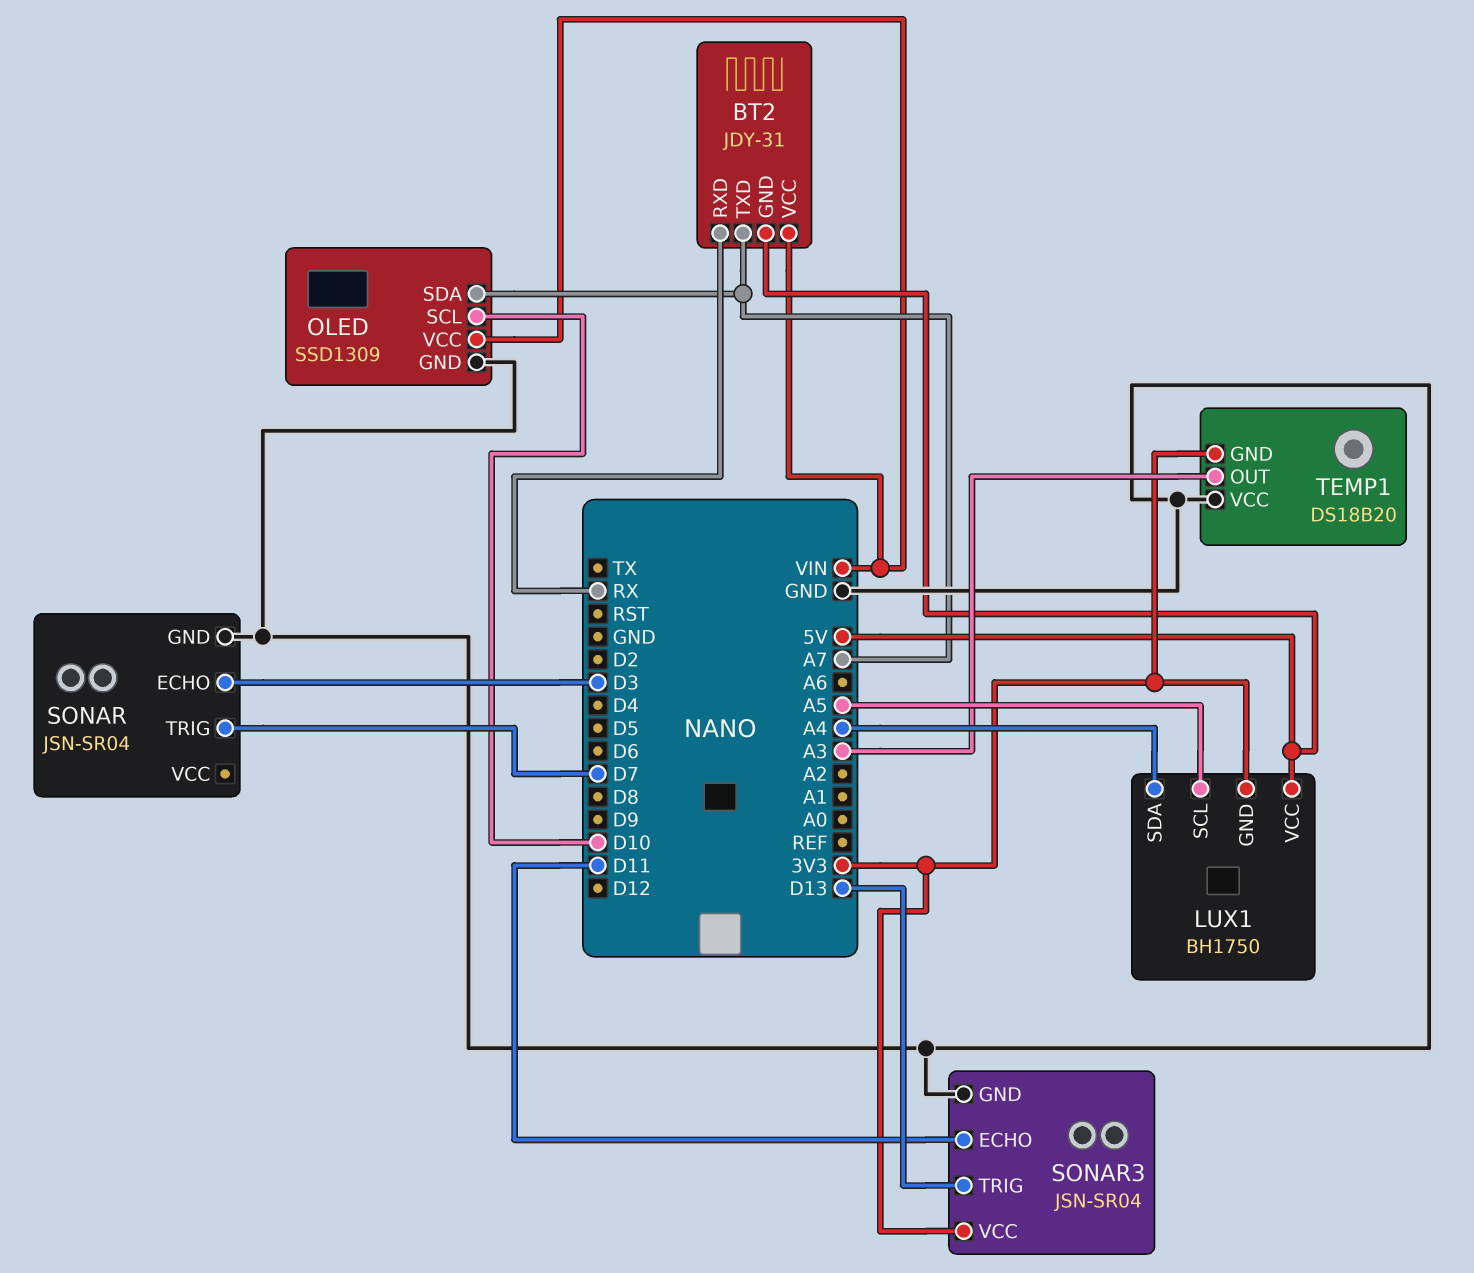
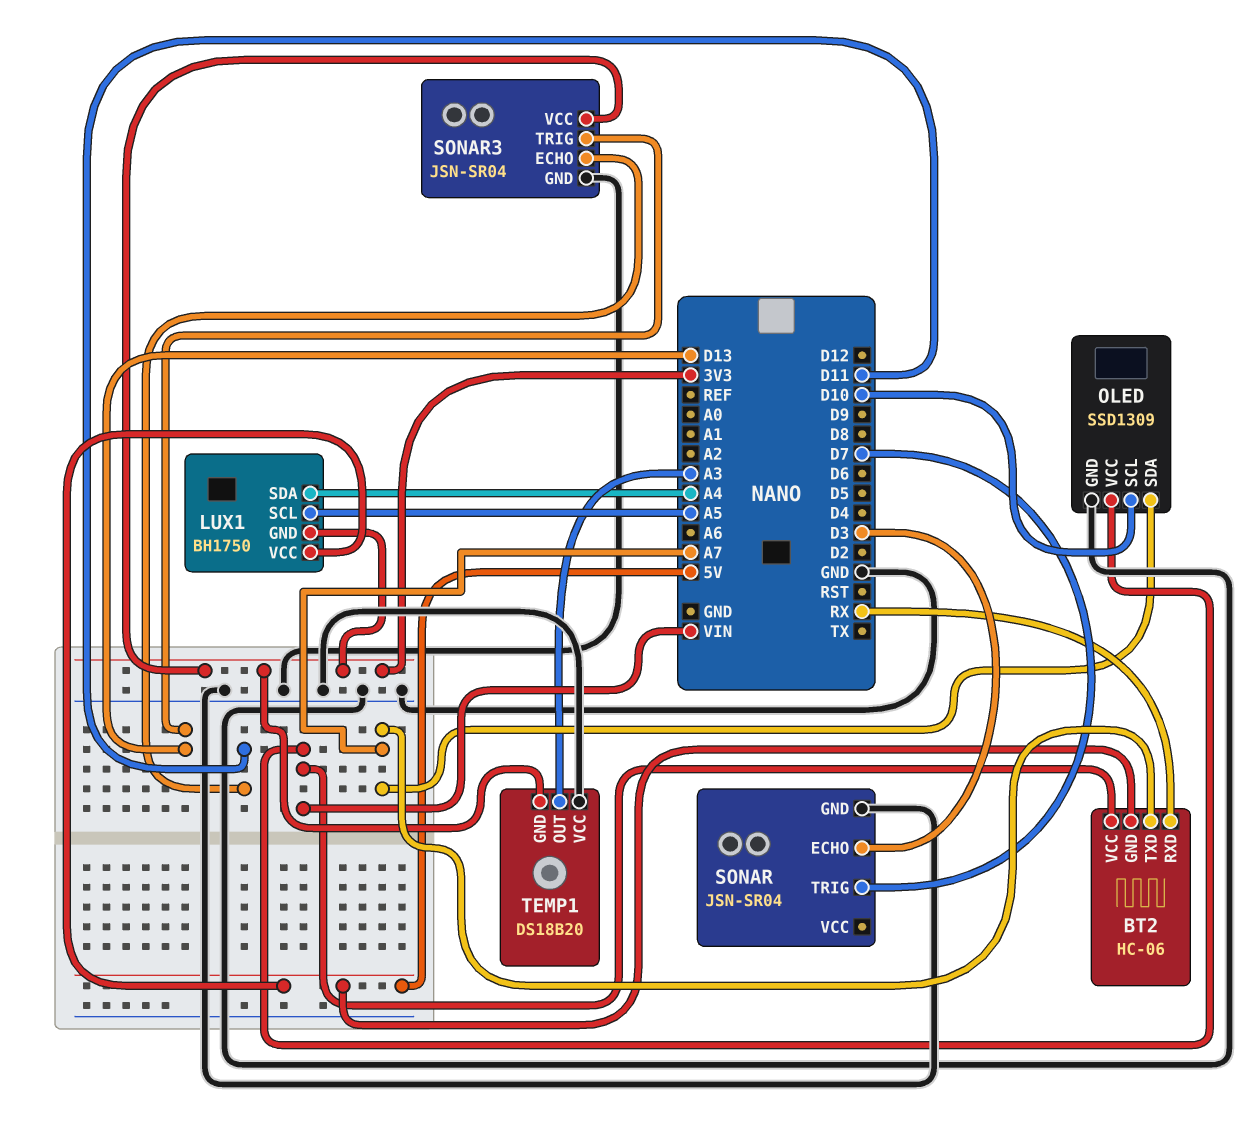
BT2: JDY-31 -> HC-06

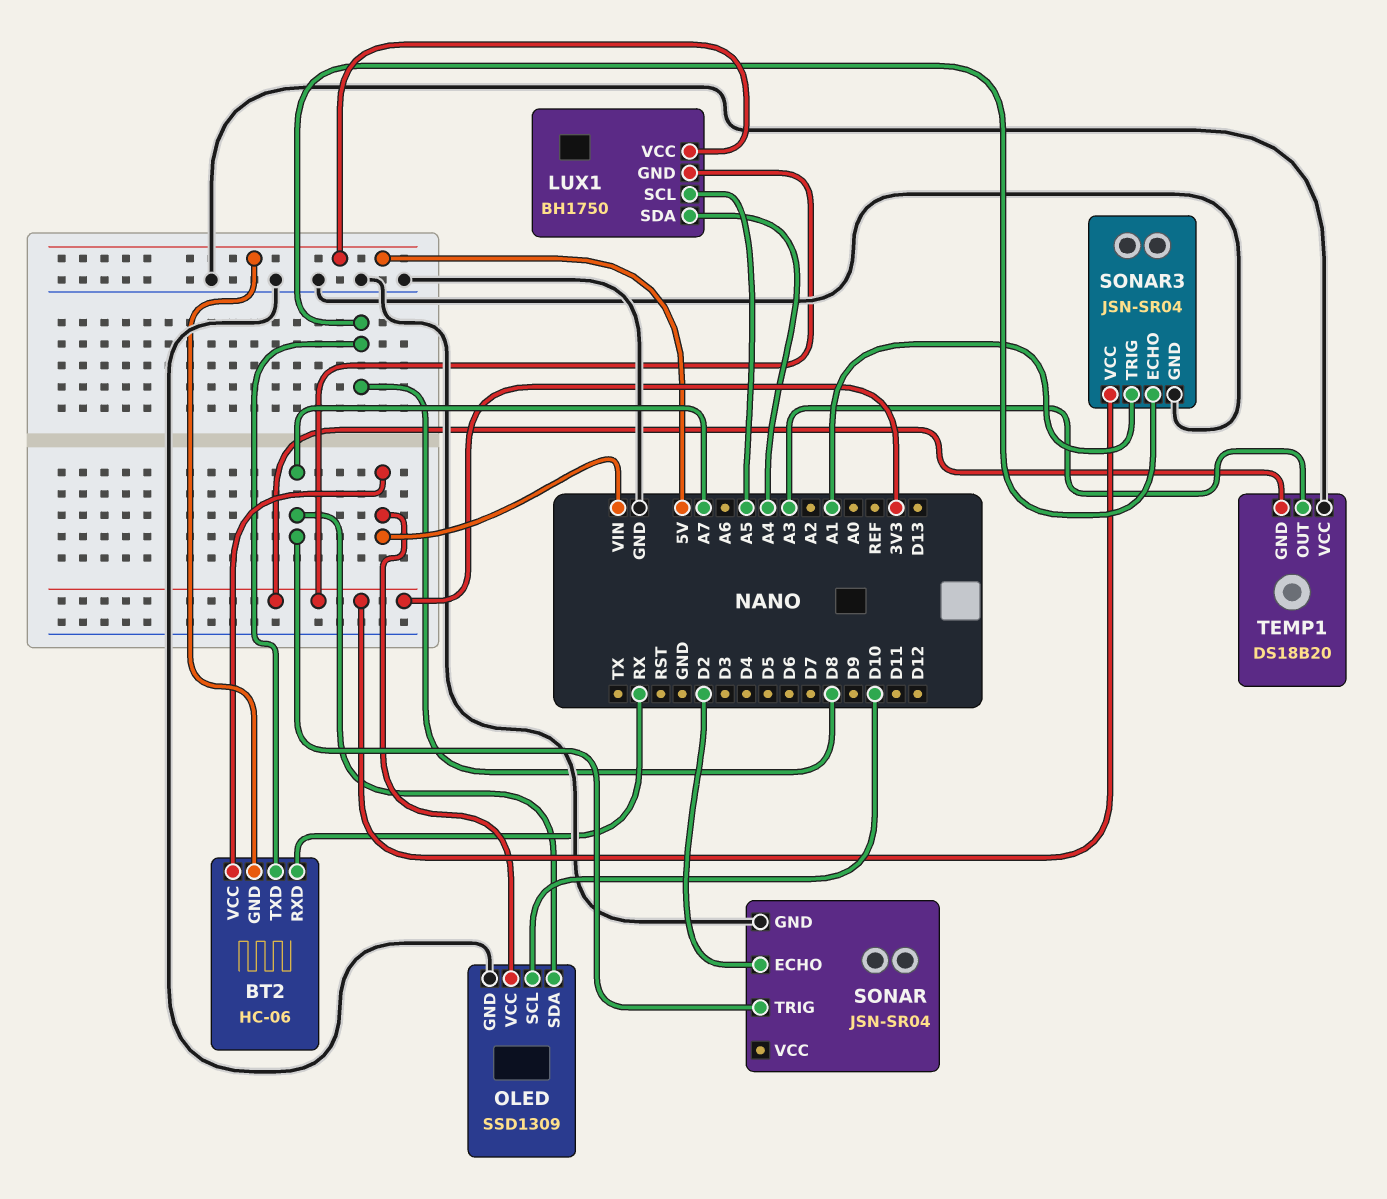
BT2 pin TXD: A7 -> D8
SONAR pin ECHO: D3 -> D2
SONAR pin TRIG: D7 -> A7
SONAR3 pin ECHO: D11 -> D8
SONAR3 pin TRIG: D13 -> A1

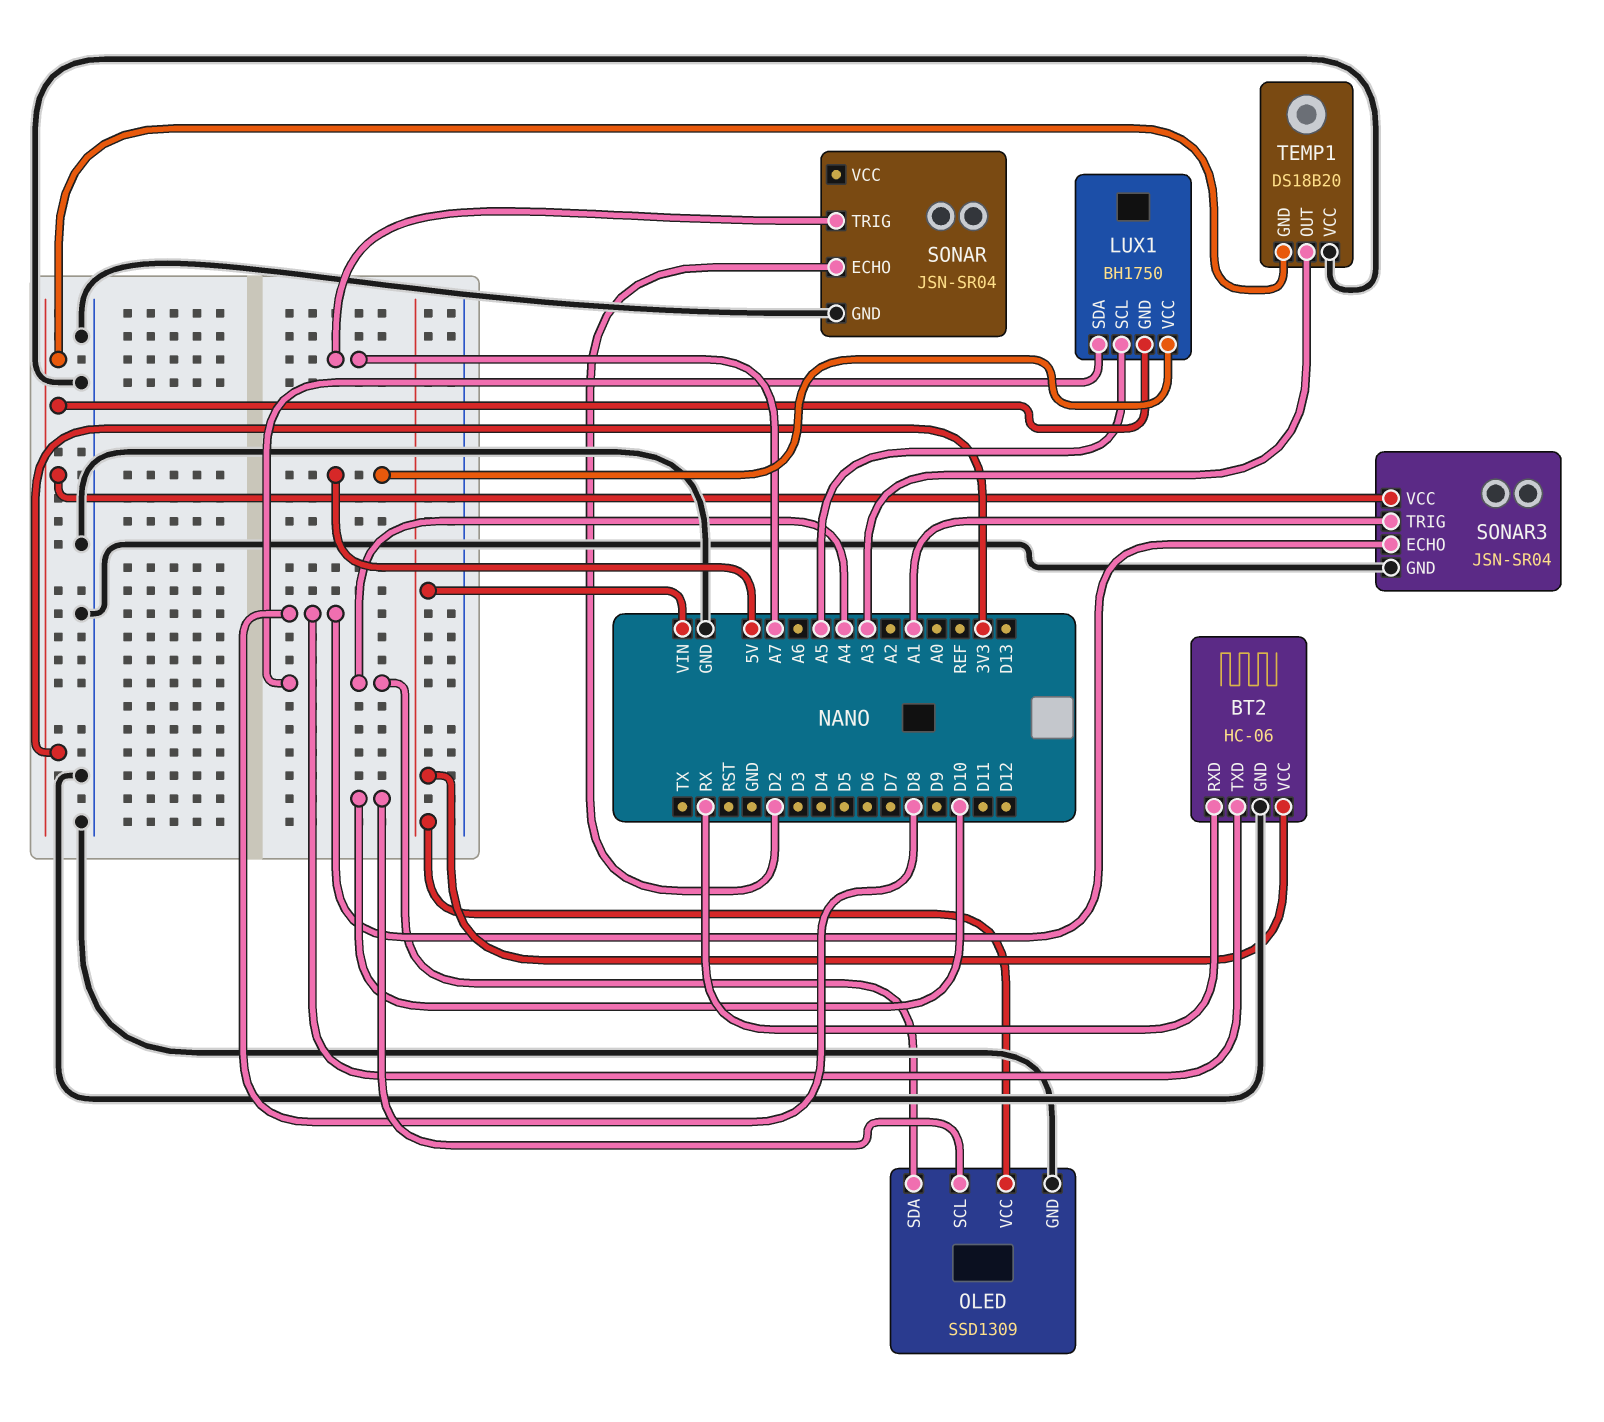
BT2 pin GND: 5V -> GND
OLED pin SDA: A7 -> A4

